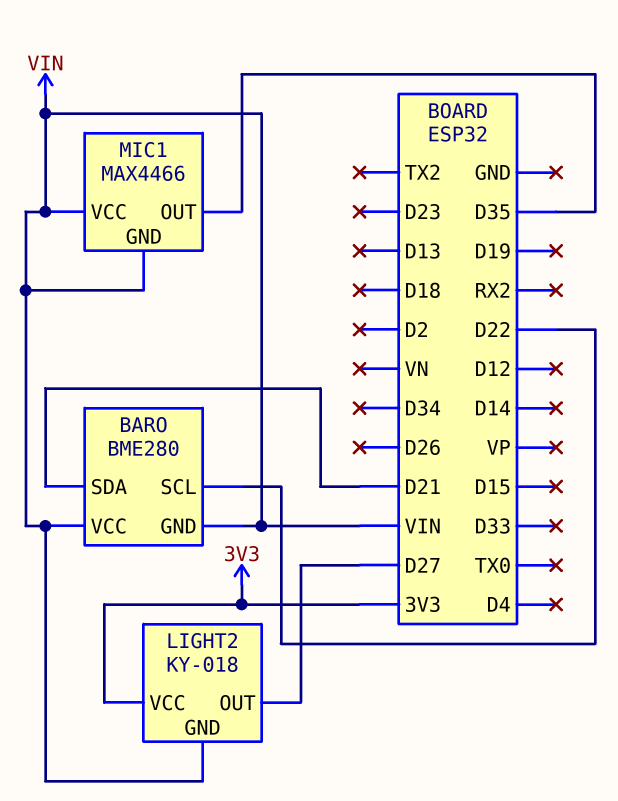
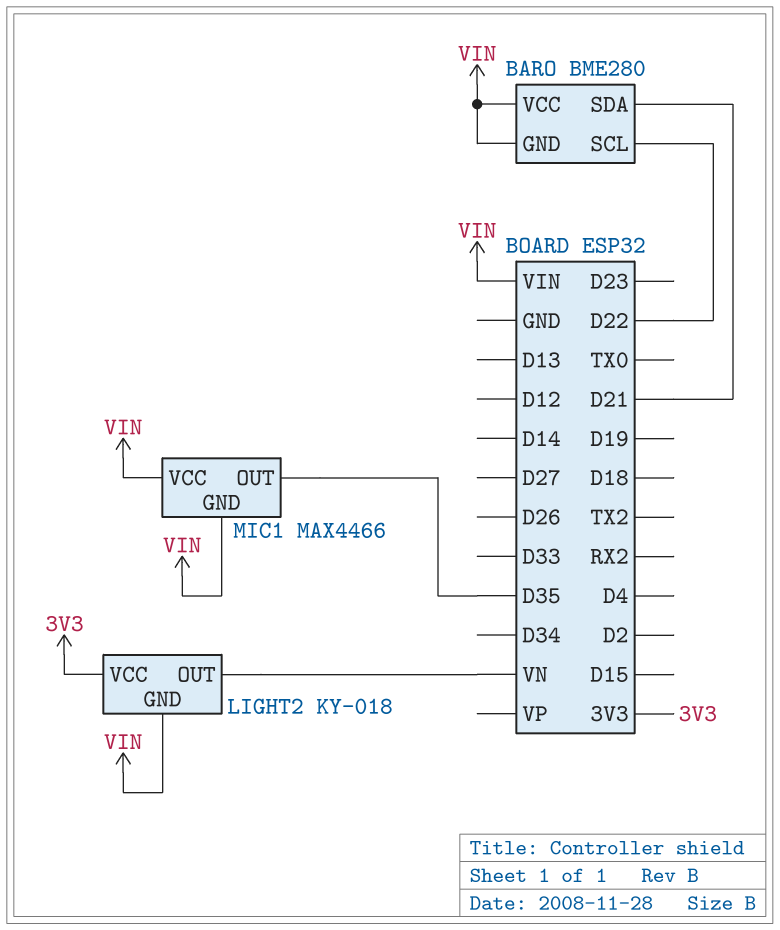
LIGHT2 pin OUT: D27 -> VN

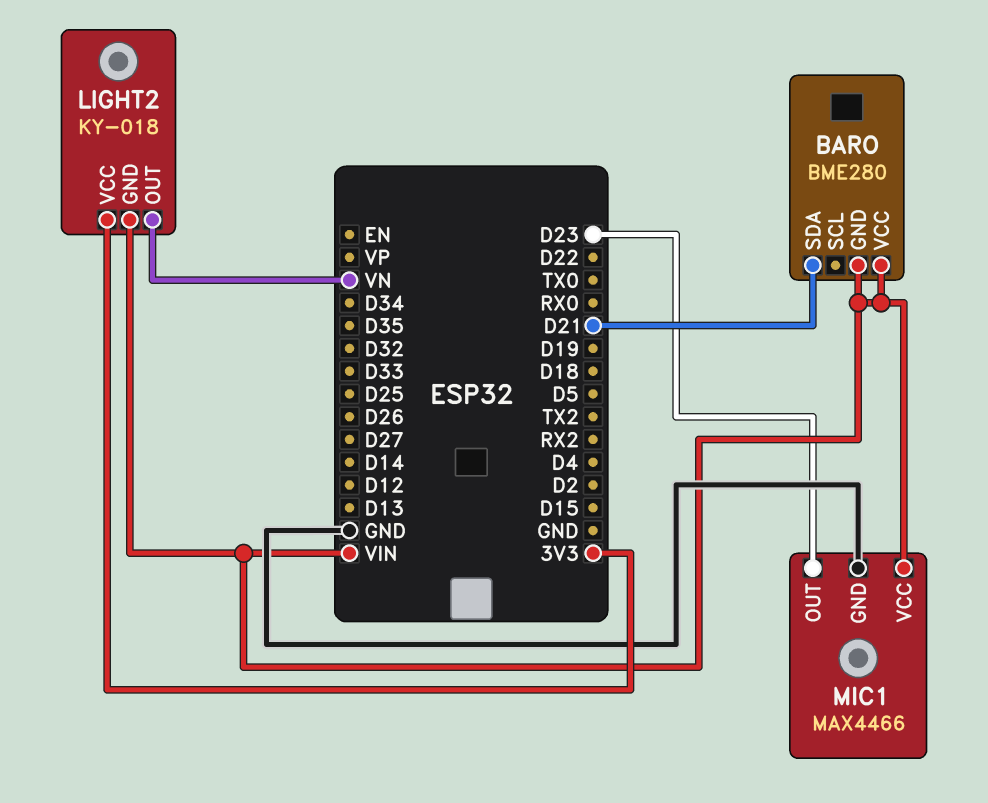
BARO pin SCL: D22 -> none
MIC1 pin GND: VIN -> GND
MIC1 pin OUT: D35 -> D23

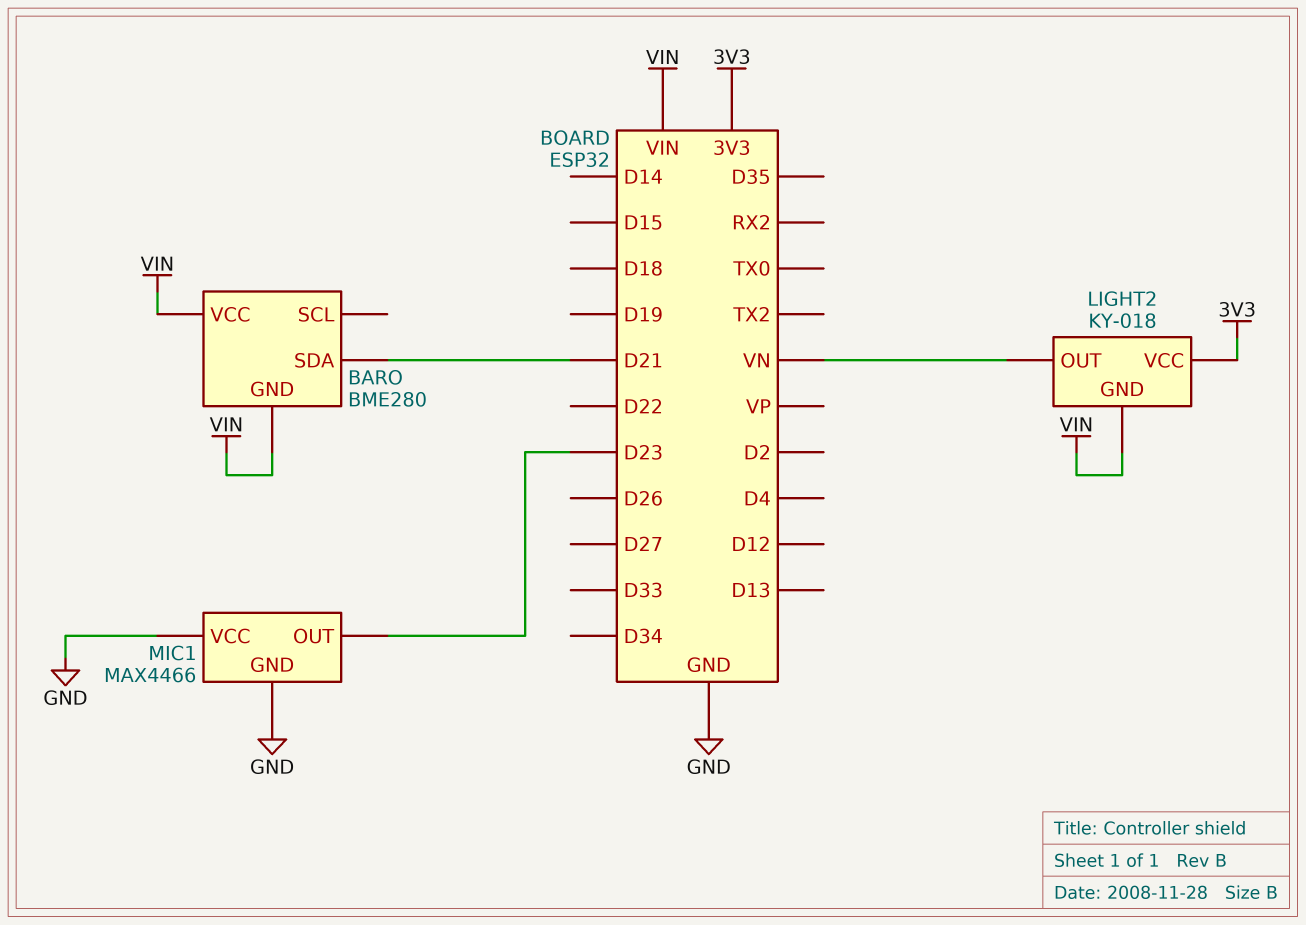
MIC1 pin VCC: VIN -> GND

